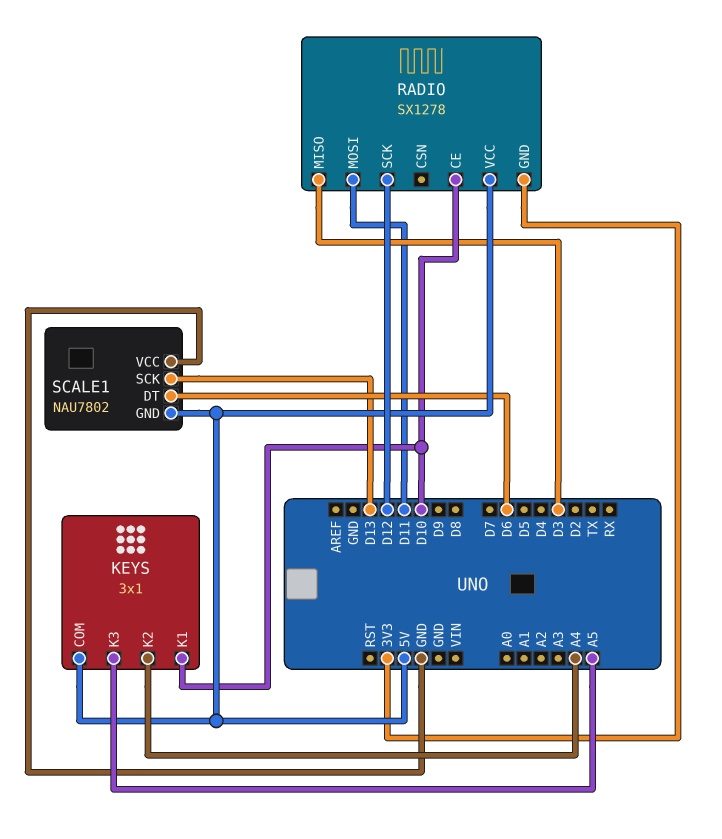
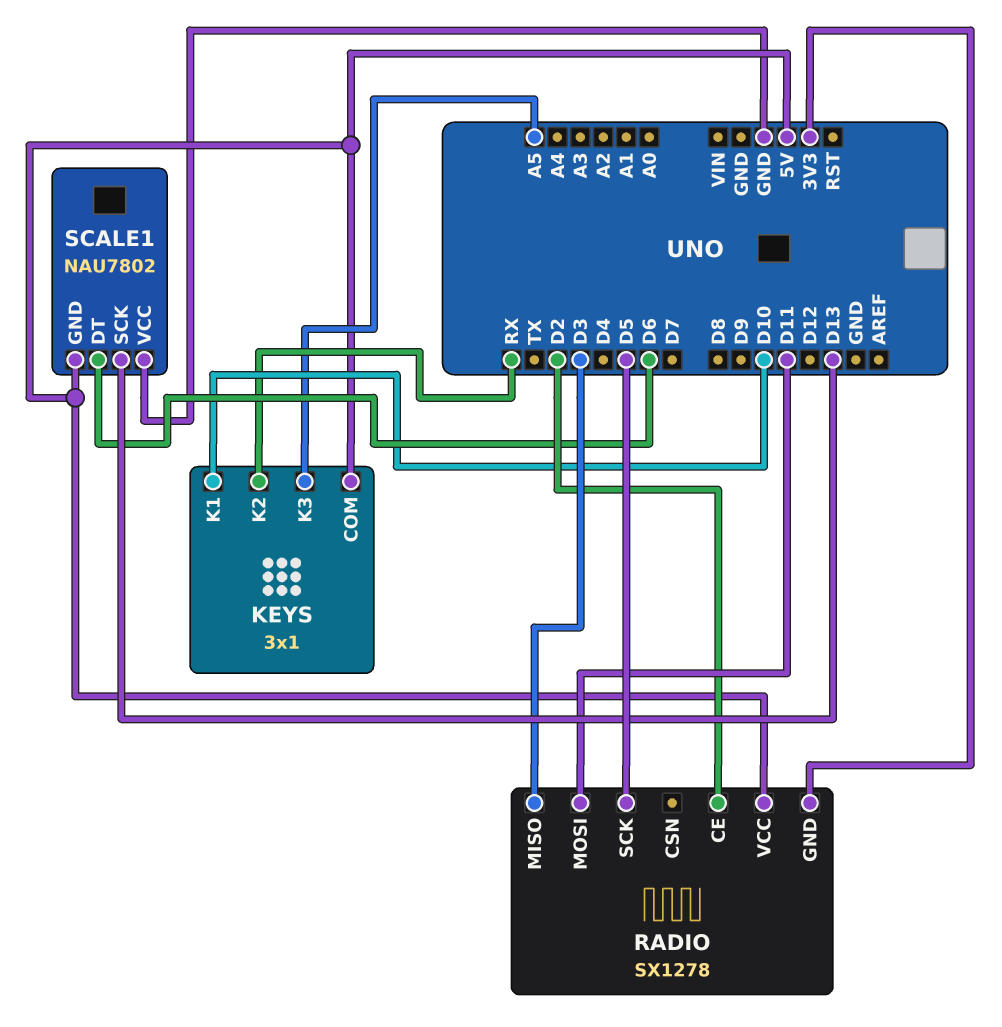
KEYS pin K2: A4 -> RX
RADIO pin CE: D10 -> D2
RADIO pin SCK: D12 -> D5

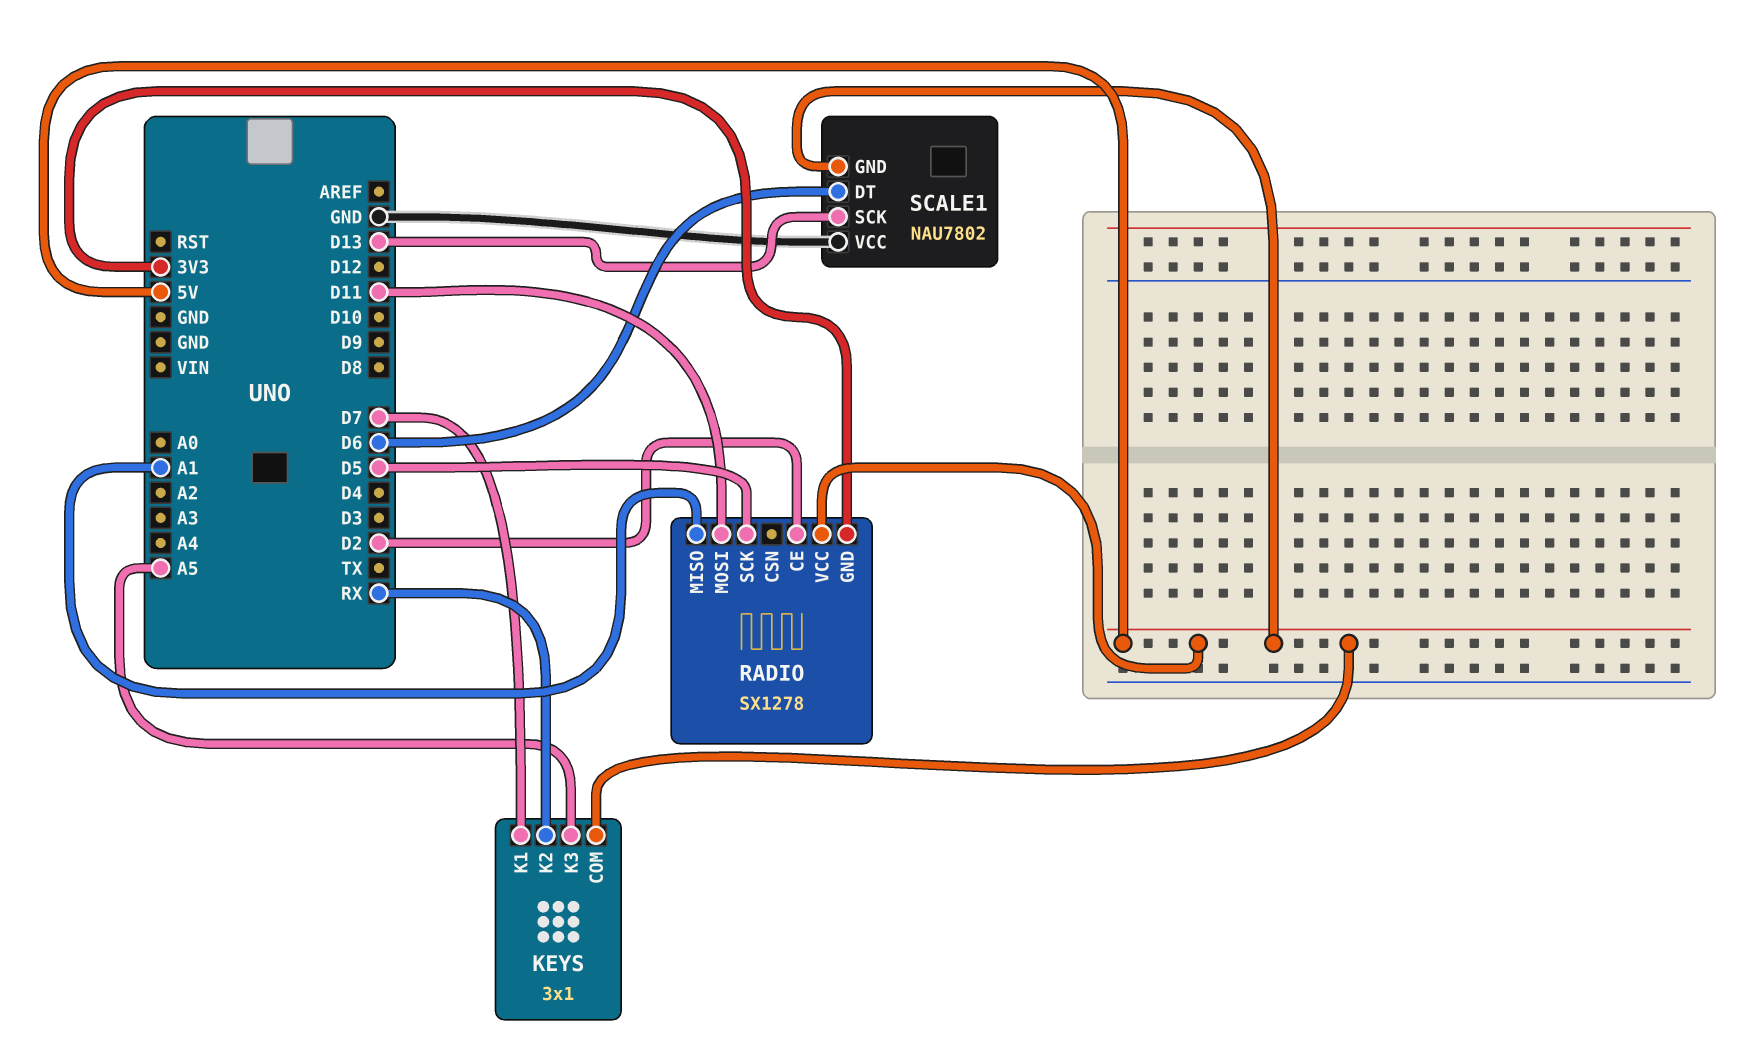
KEYS pin K1: D10 -> D7
RADIO pin MISO: D3 -> A1

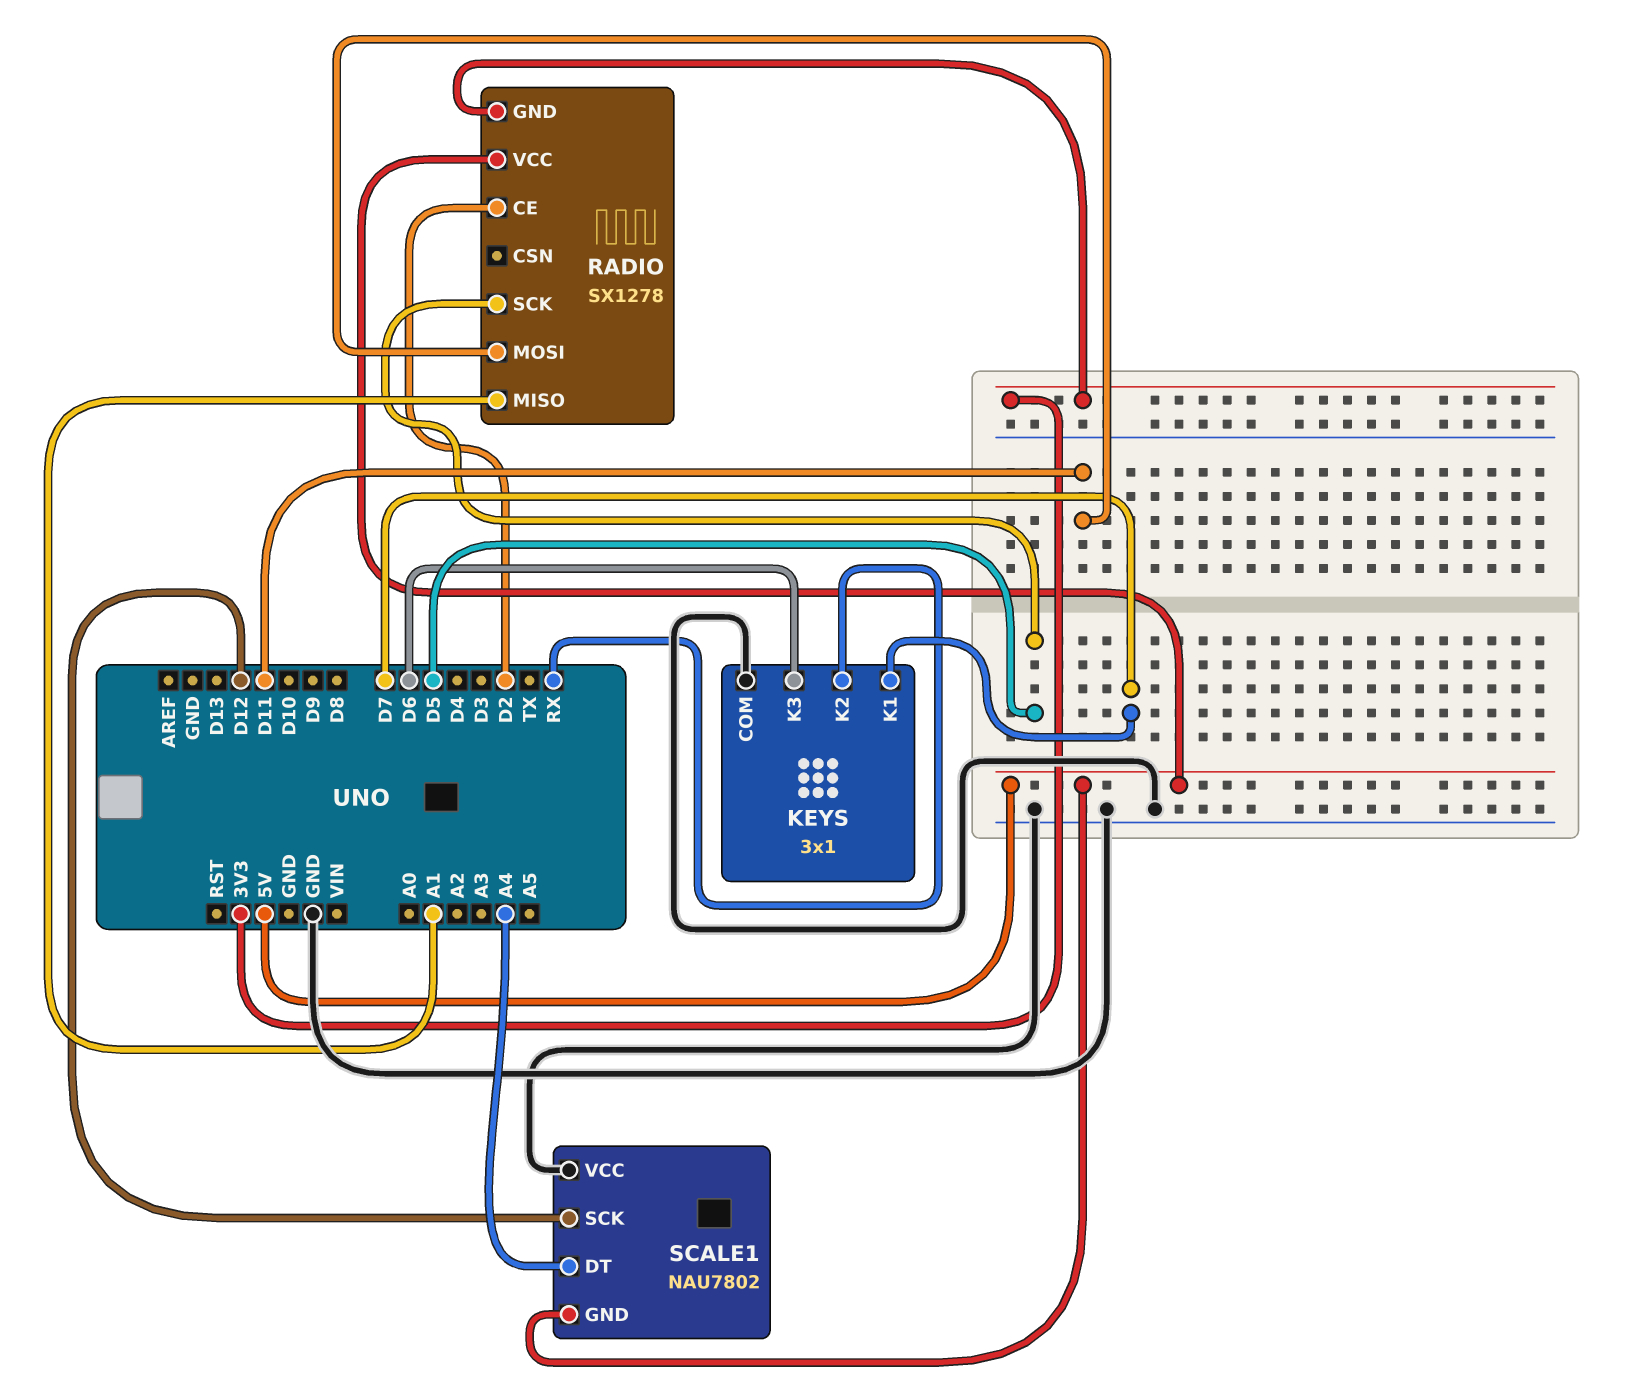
KEYS pin COM: 5V -> GND
KEYS pin K3: A5 -> D6
SCALE1 pin DT: D6 -> A4
SCALE1 pin SCK: D13 -> D12

